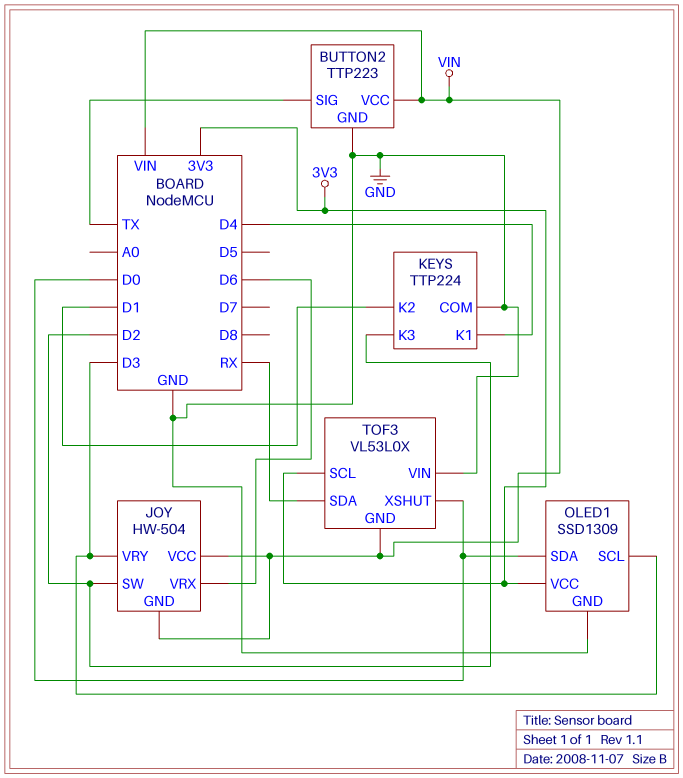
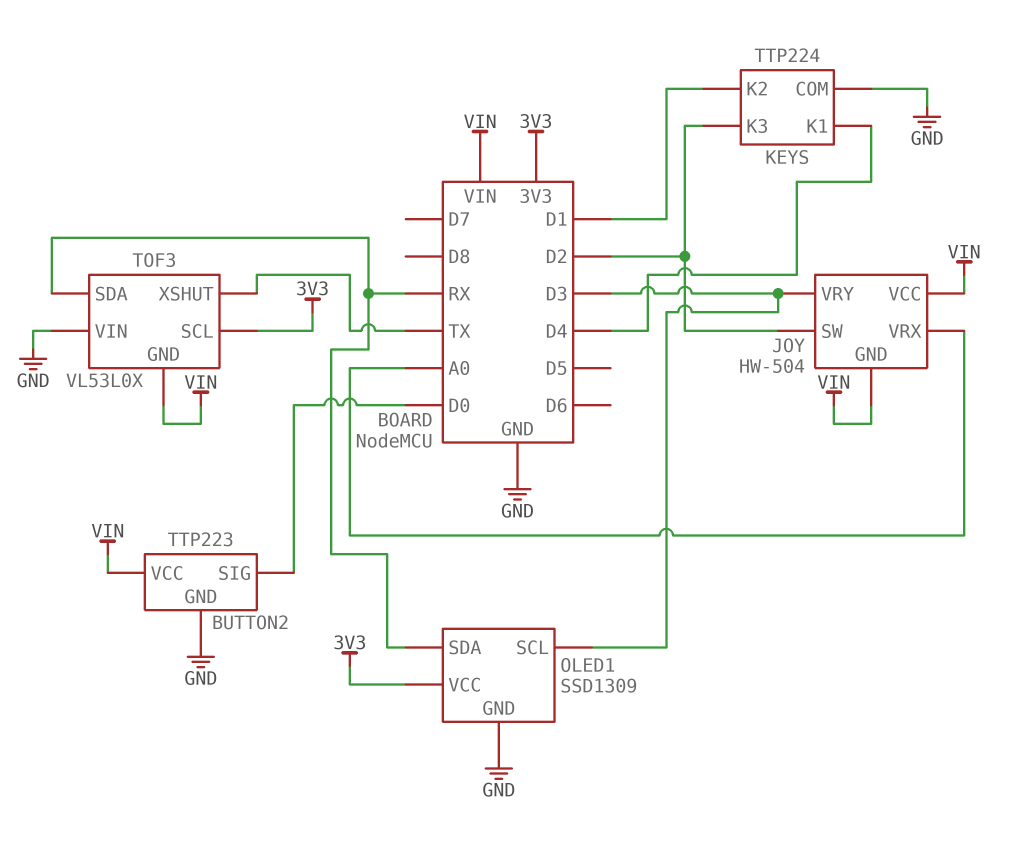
BUTTON2 pin SIG: TX -> D0
JOY pin VRX: D6 -> A0
OLED1 pin SDA: D0 -> RX
TOF3 pin XSHUT: D0 -> TX

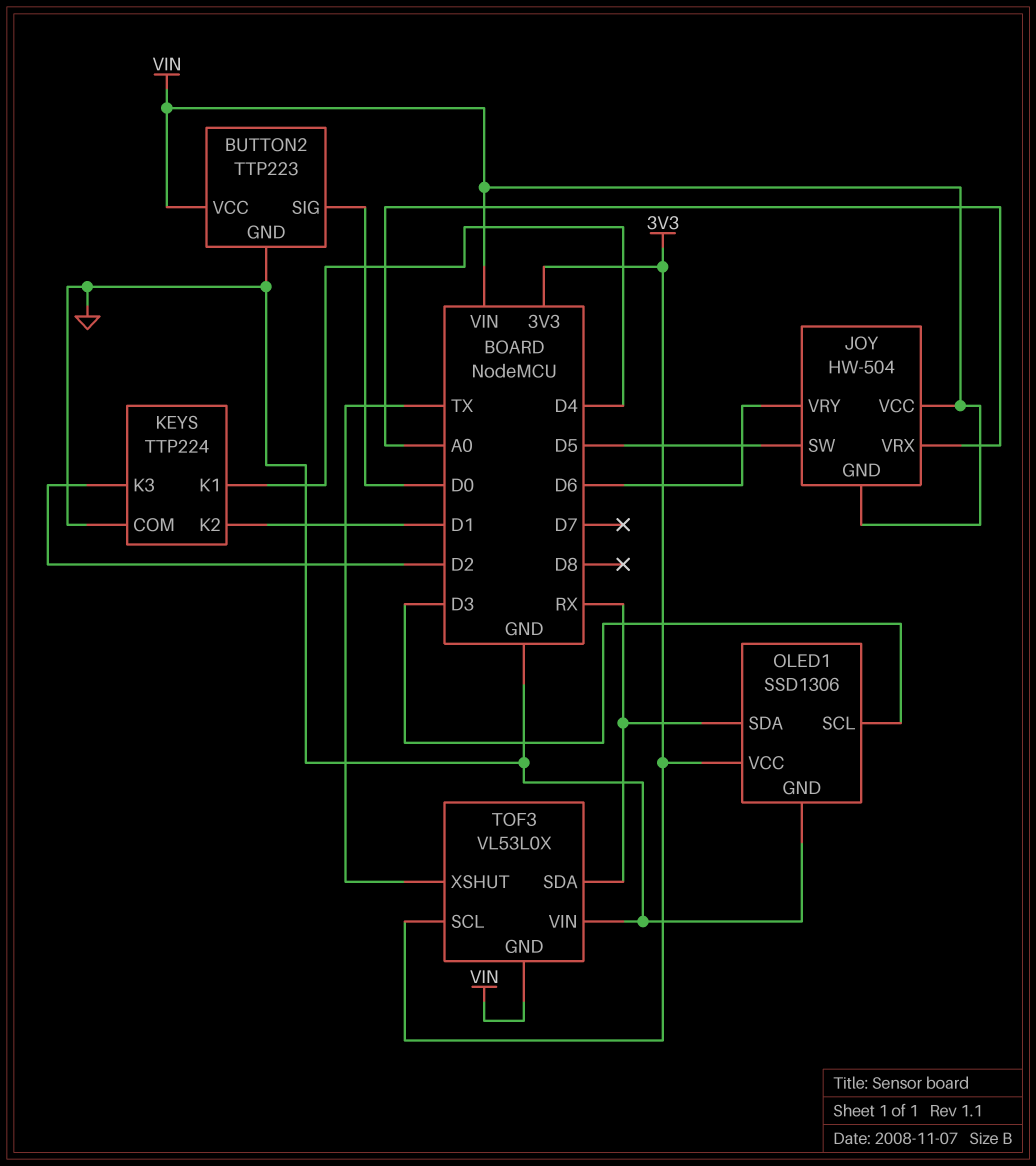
JOY pin SW: D2 -> D5
JOY pin VRY: D3 -> D6
OLED1: SSD1309 -> SSD1306

